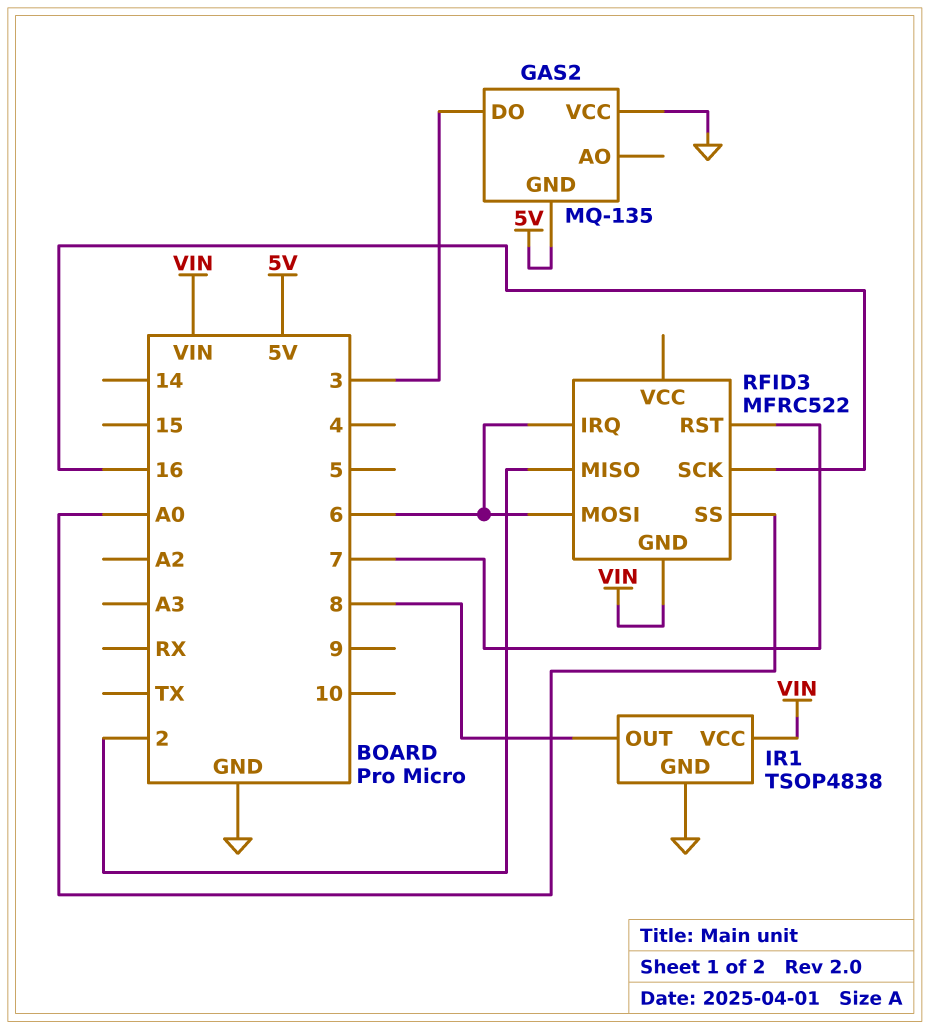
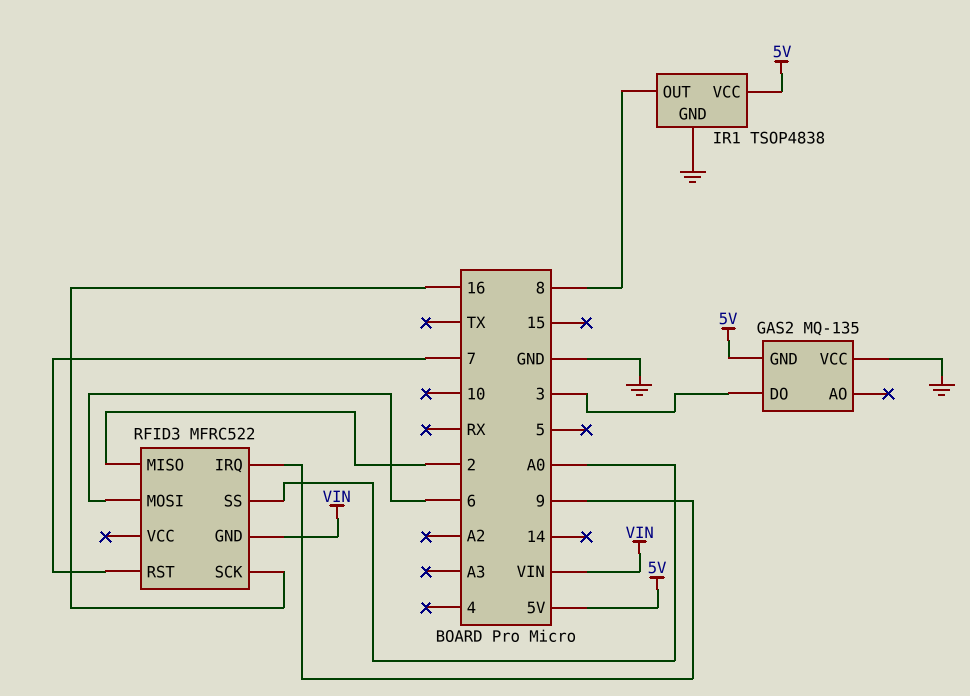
IR1 pin VCC: VIN -> 5V
RFID3 pin IRQ: 6 -> 9

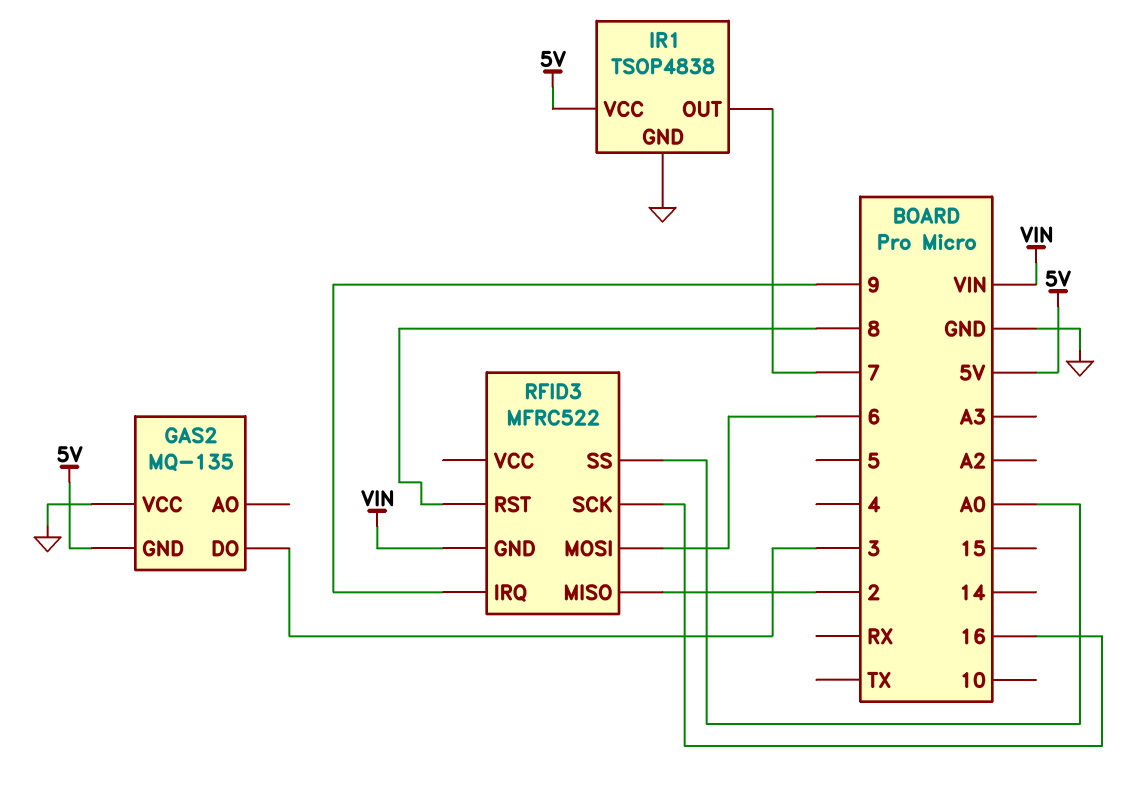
IR1 pin OUT: 8 -> 7
RFID3 pin RST: 7 -> 8

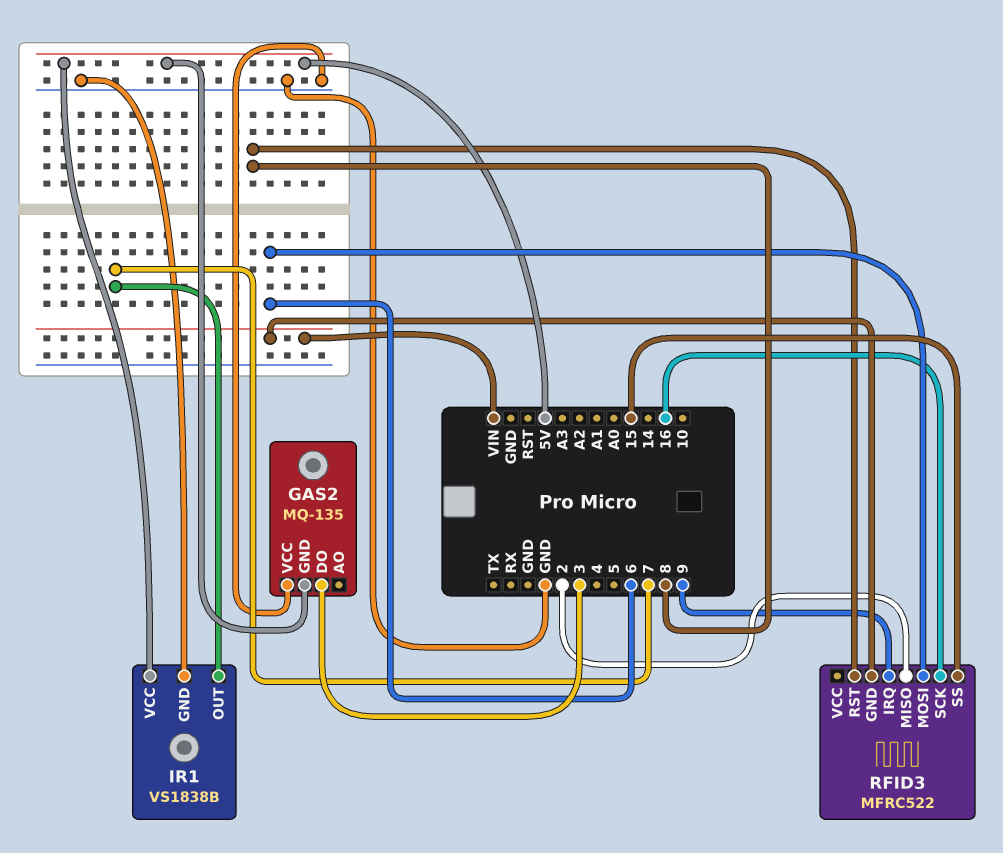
IR1: TSOP4838 -> VS1838B
RFID3 pin SS: A0 -> 15

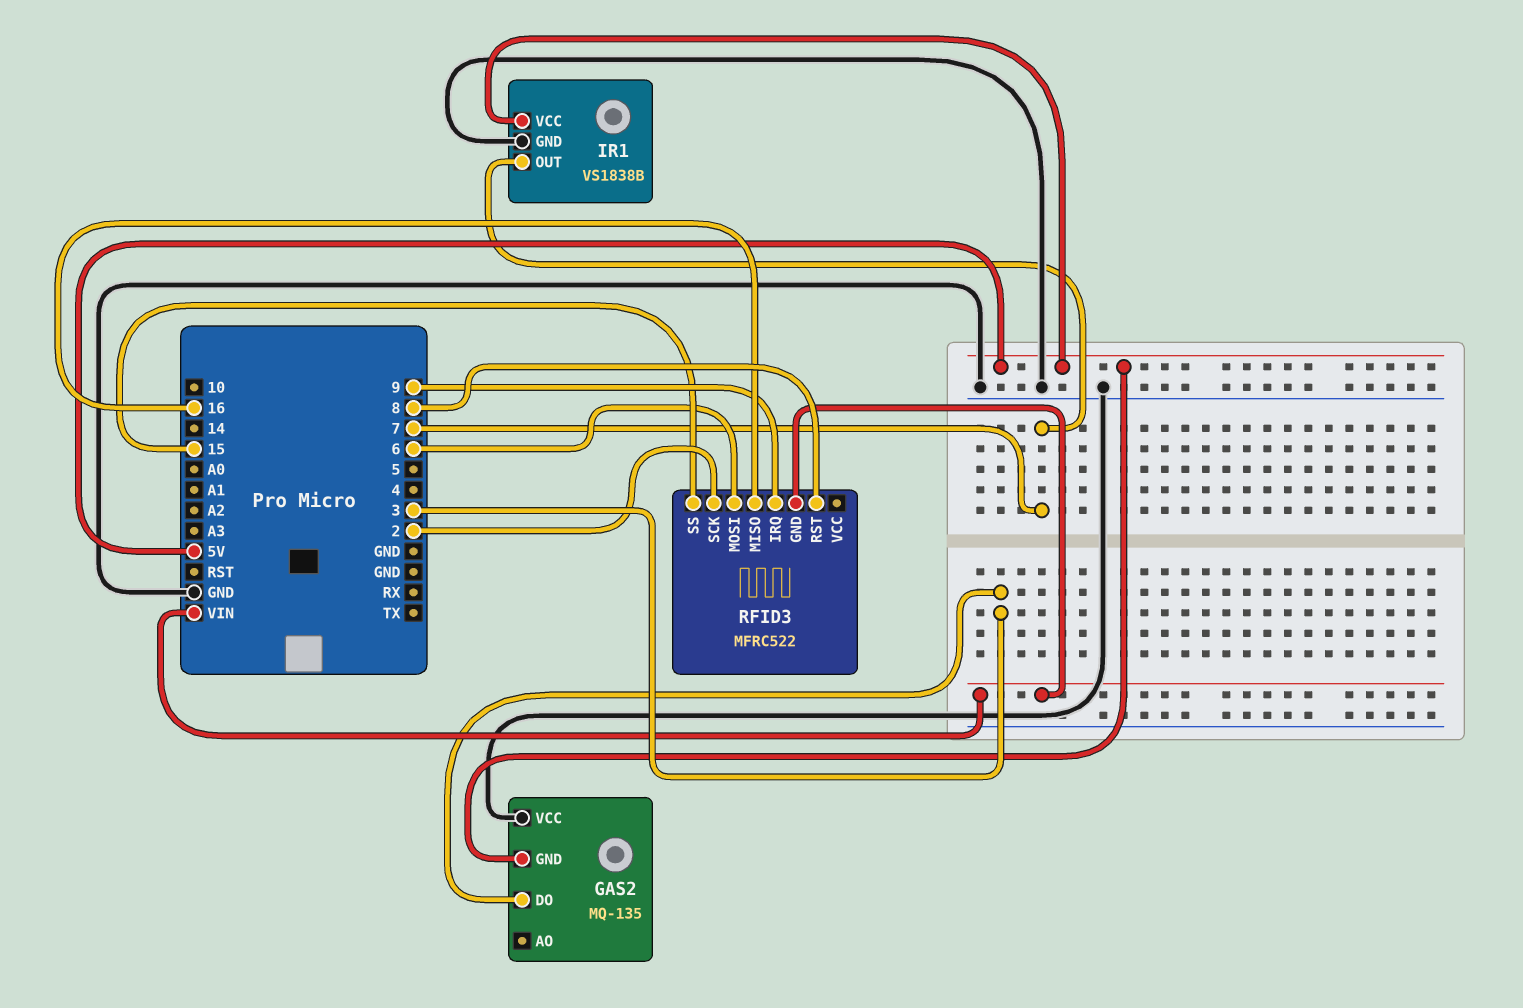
RFID3 pin MISO: 2 -> 16
RFID3 pin SCK: 16 -> 2

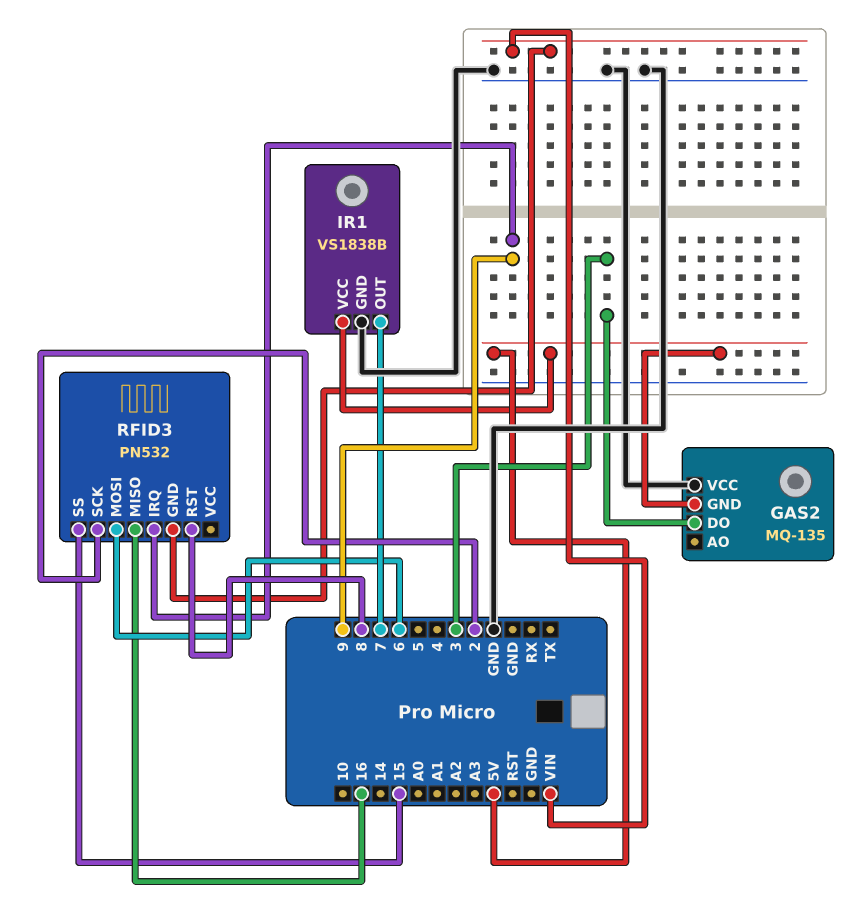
RFID3: MFRC522 -> PN532

